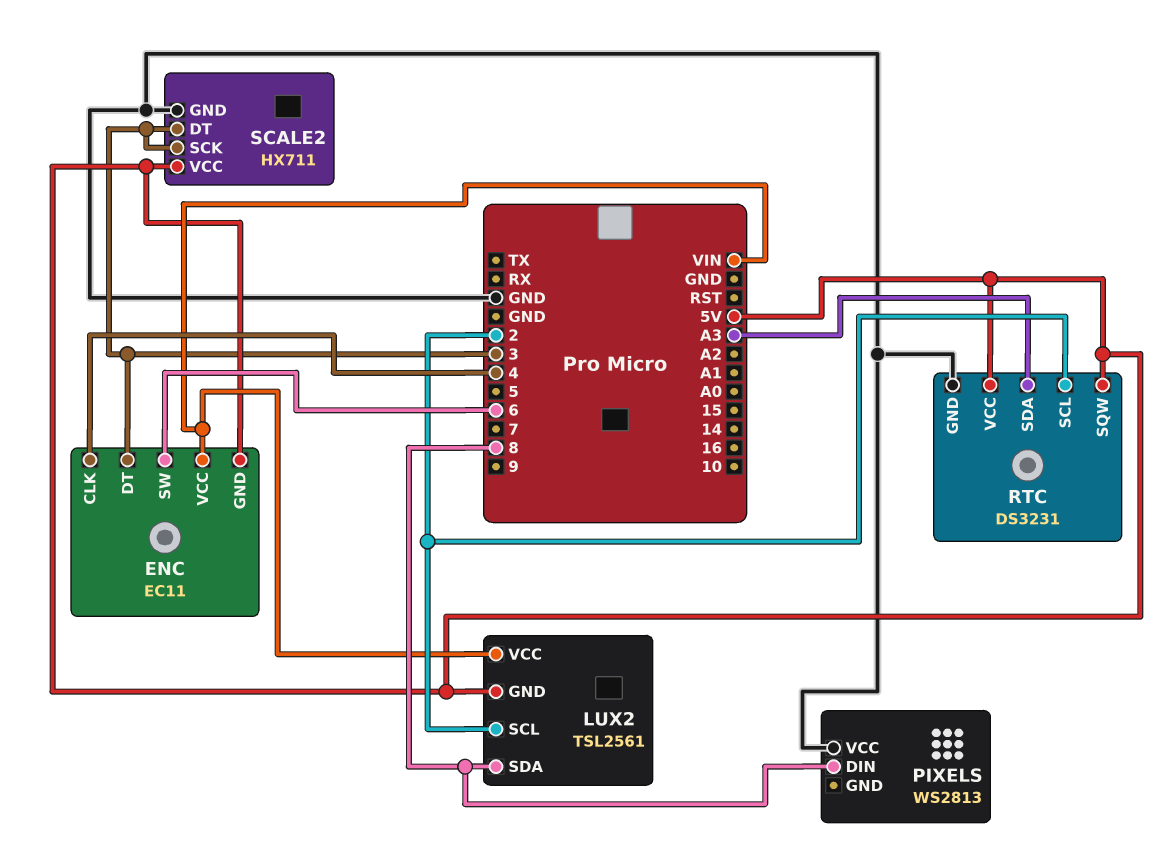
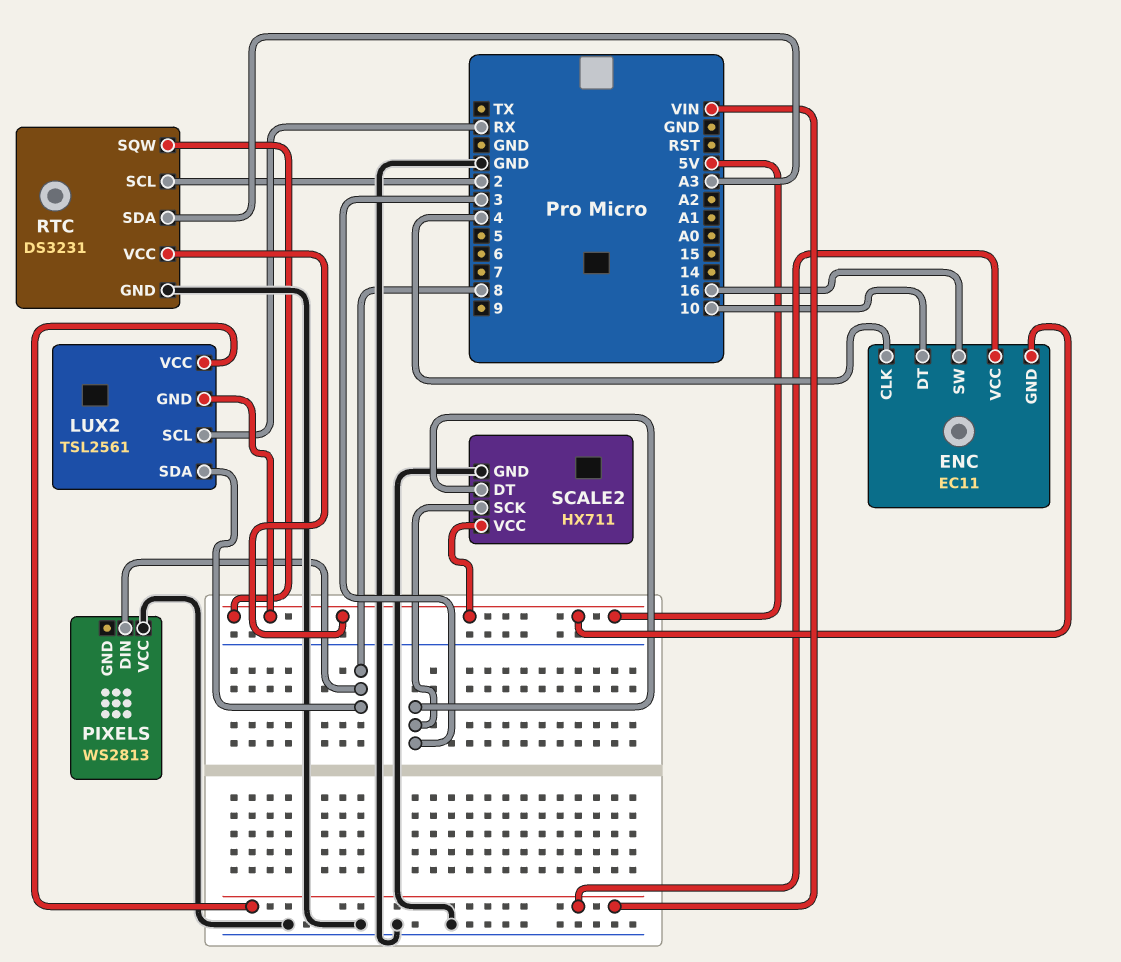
ENC pin DT: 3 -> 10
ENC pin SW: 6 -> 16
LUX2 pin SCL: 2 -> RX

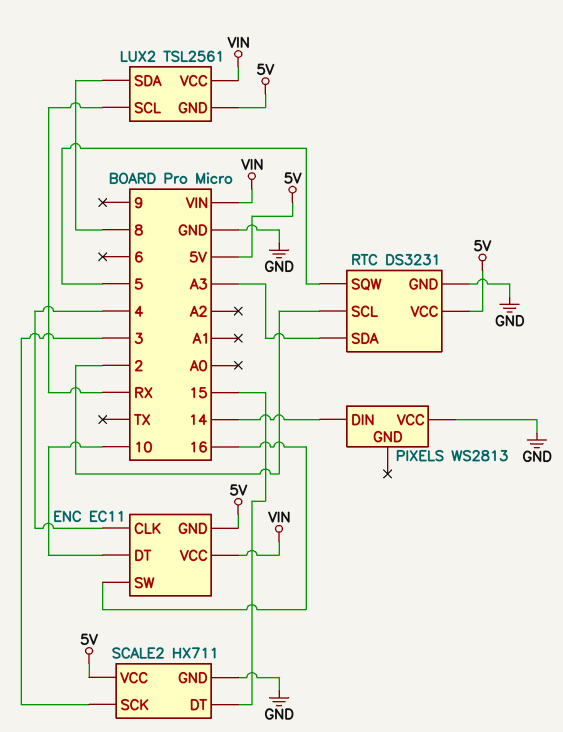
PIXELS pin DIN: 8 -> 14
RTC pin SQW: 5V -> 5
SCALE2 pin DT: 3 -> 15

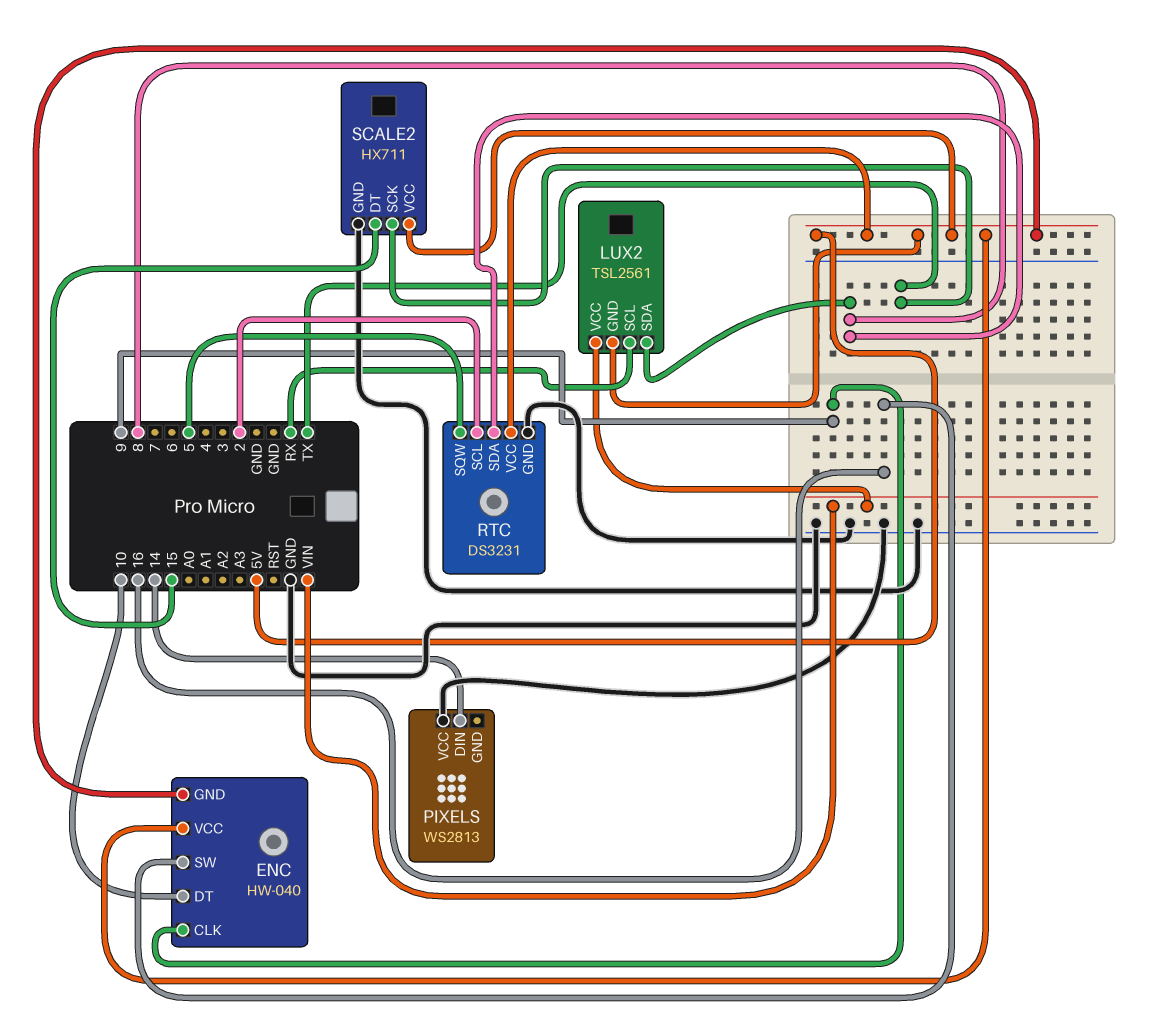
ENC: EC11 -> HW-040
ENC pin CLK: 4 -> 9
ENC pin VCC: VIN -> 5V
RTC pin SDA: A3 -> 8
SCALE2 pin SCK: 3 -> TX

